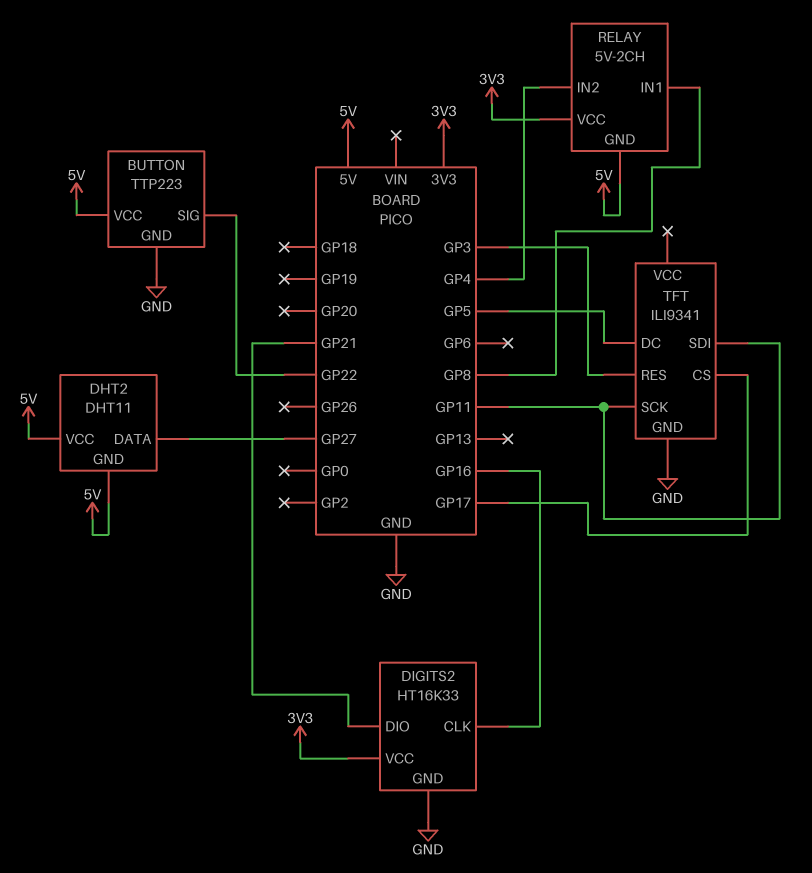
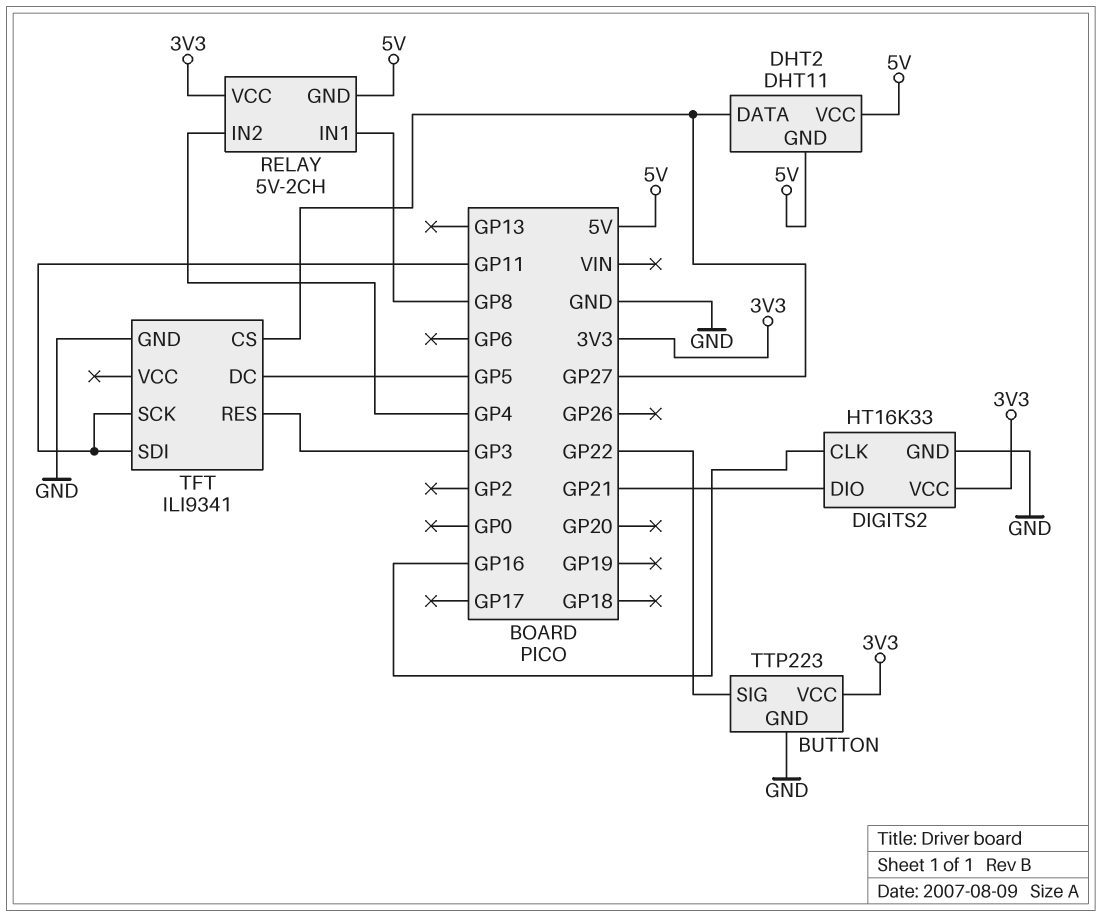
BUTTON pin VCC: 5V -> 3V3
TFT pin CS: GP17 -> GP27

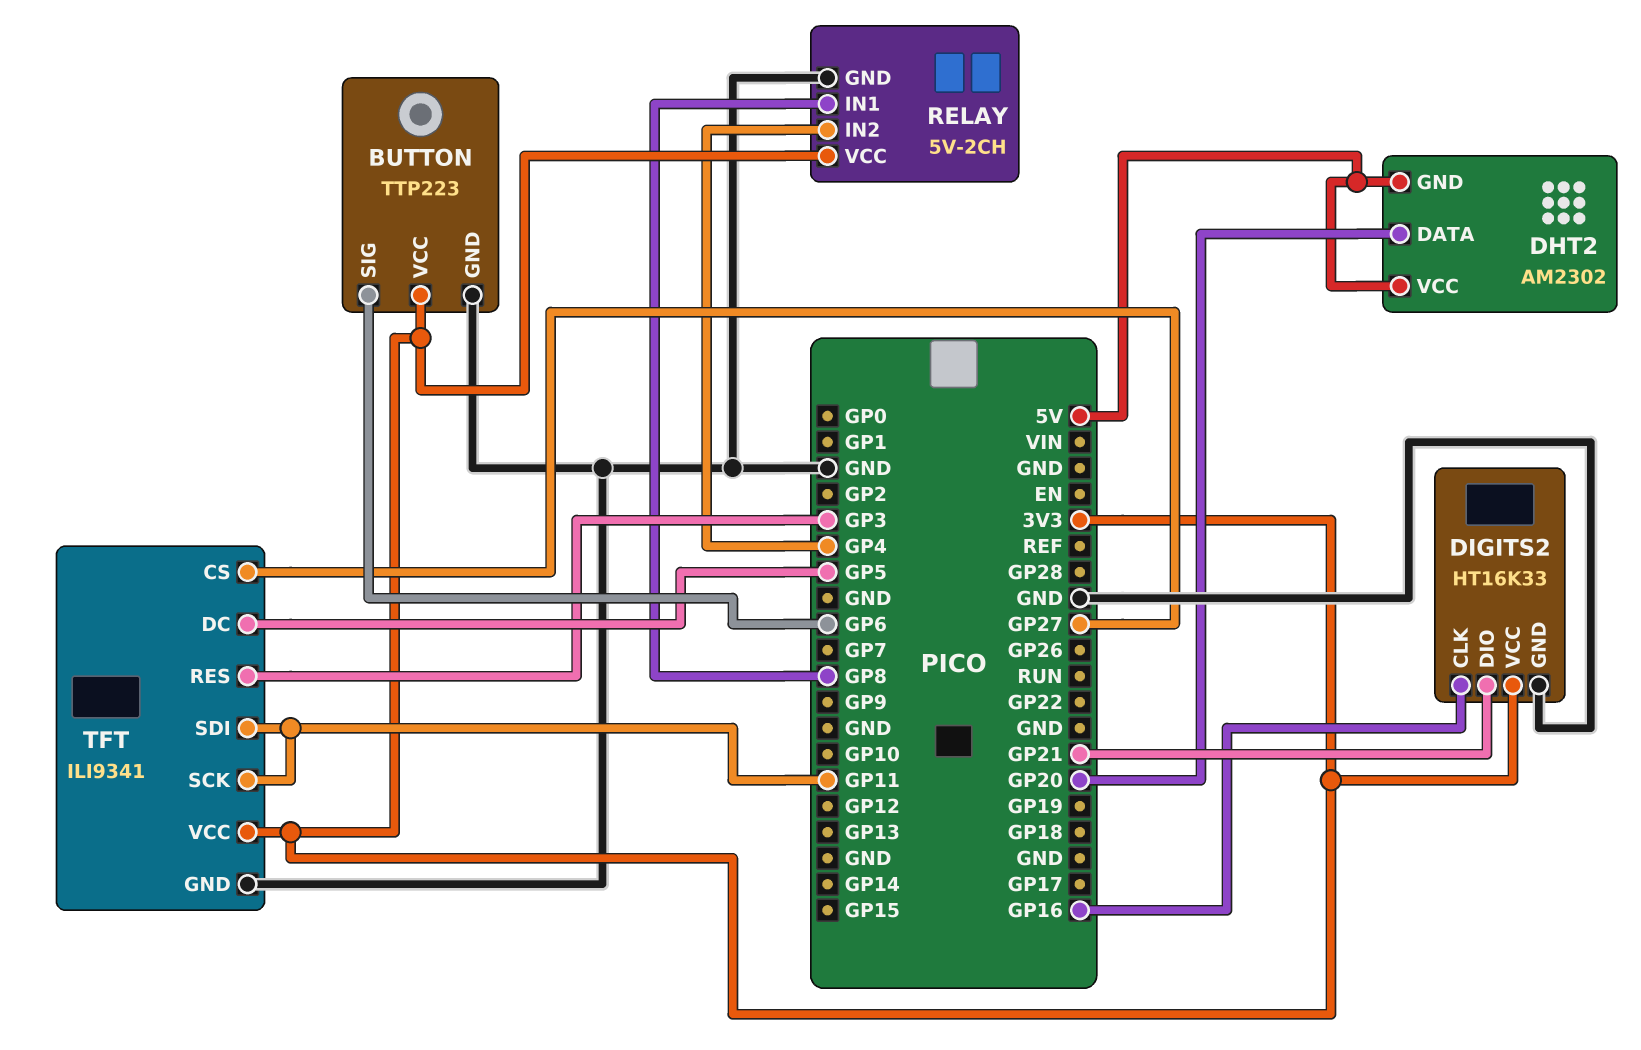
BUTTON pin SIG: GP22 -> GP6
DHT2: DHT11 -> AM2302
DHT2 pin DATA: GP27 -> GP20
RELAY pin GND: 5V -> GND
TFT pin VCC: none -> 3V3

